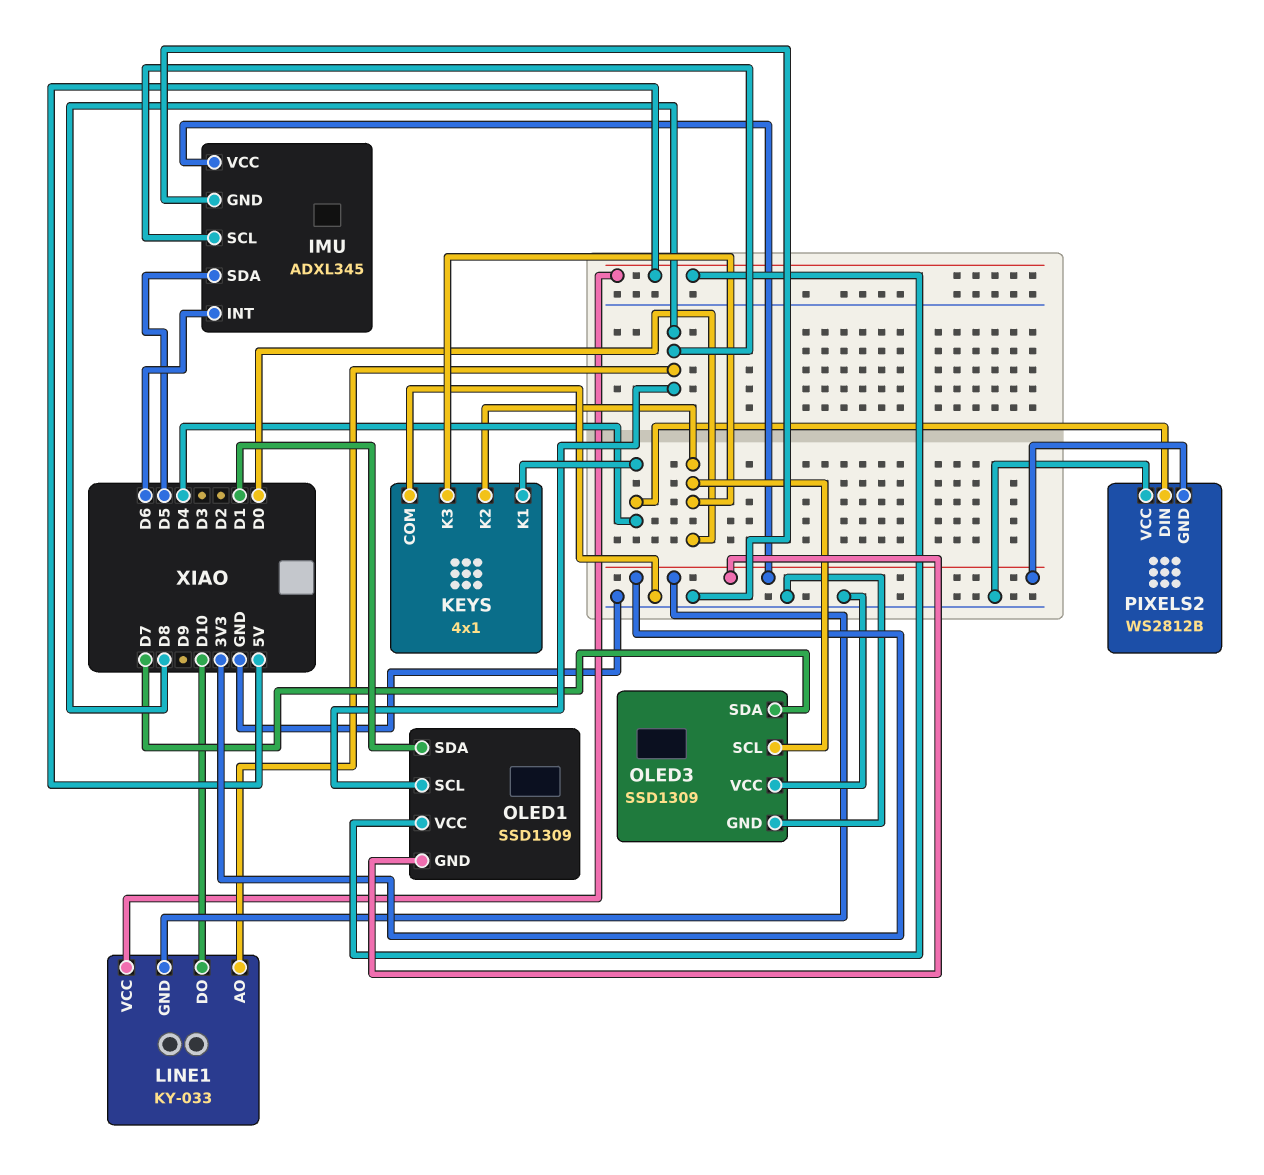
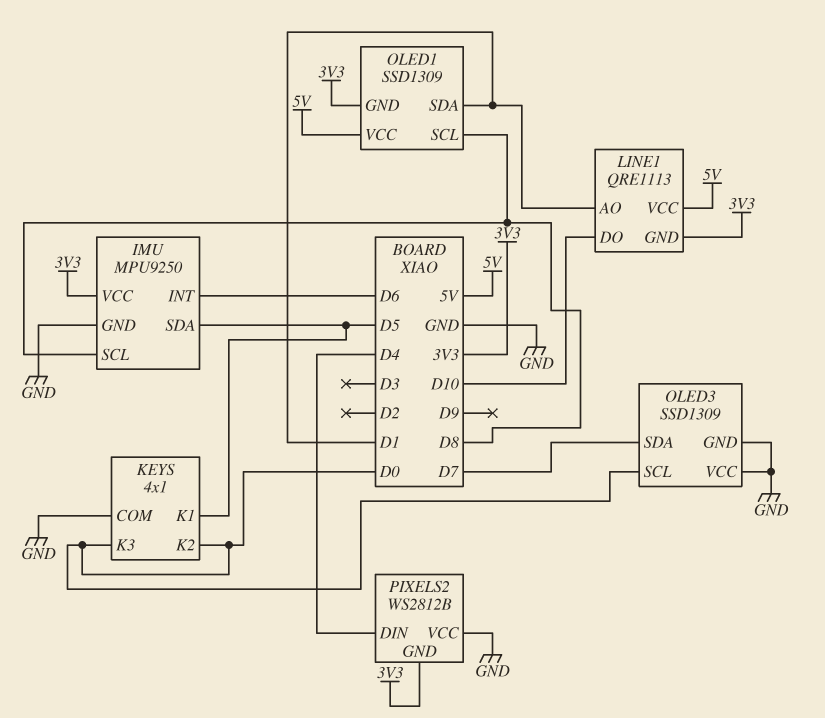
IMU: ADXL345 -> MPU9250
KEYS pin K1: D4 -> D5
LINE1: KY-033 -> QRE1113
LINE1 pin AO: D8 -> D1

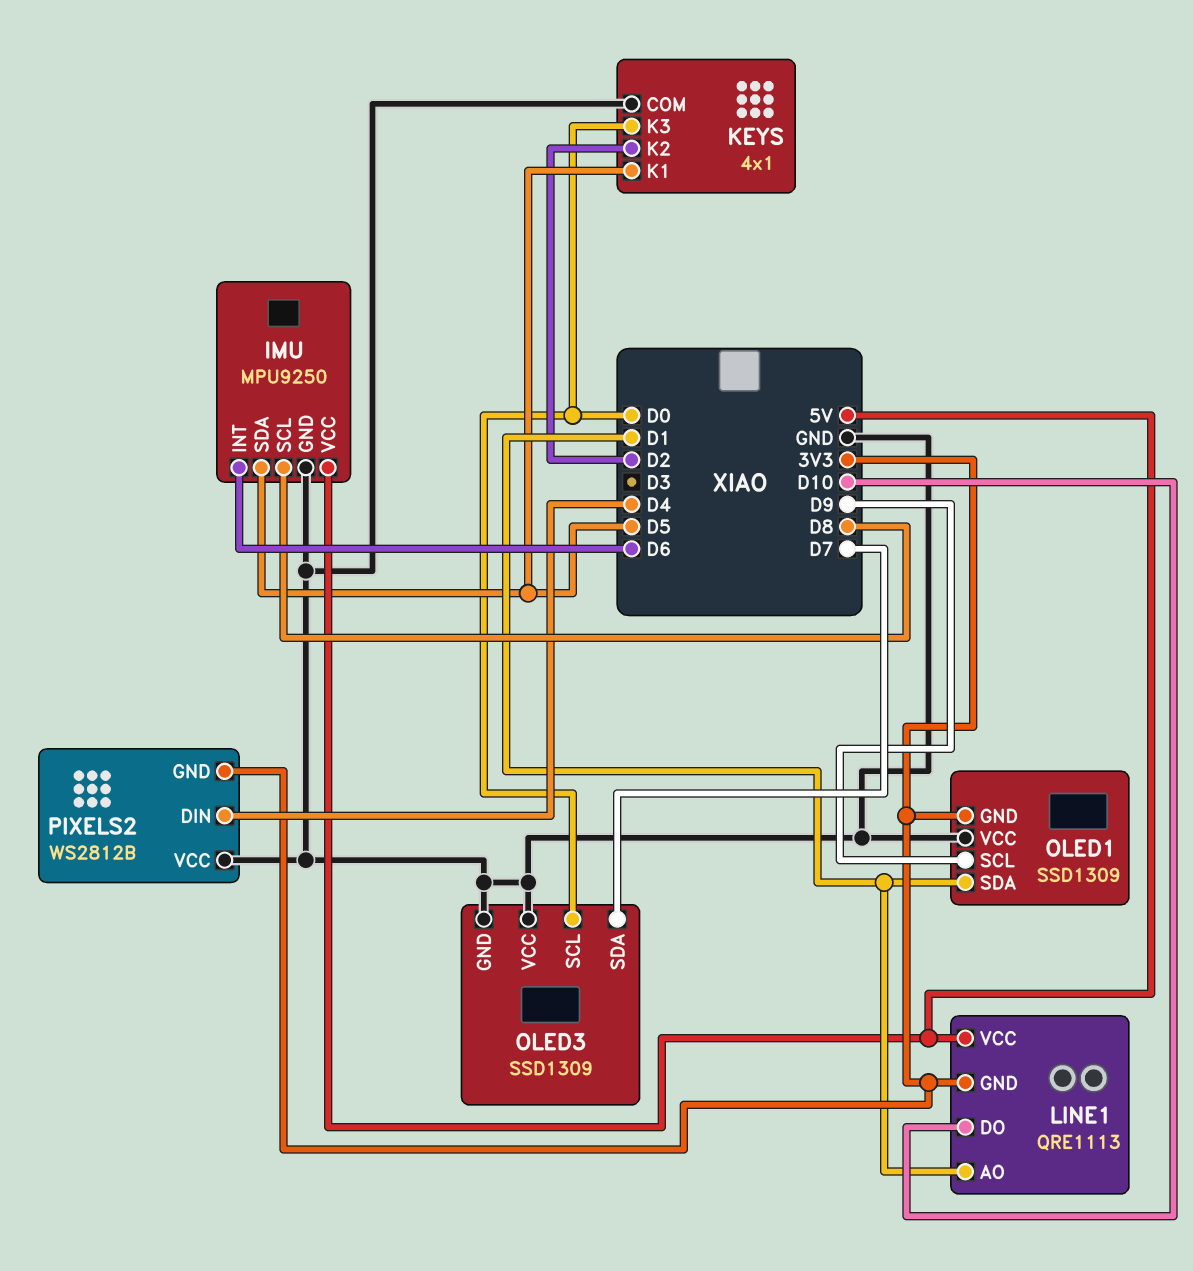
IMU pin VCC: 3V3 -> 5V
KEYS pin K2: D0 -> D2
OLED1 pin SCL: D8 -> D9
OLED1 pin VCC: 5V -> GND

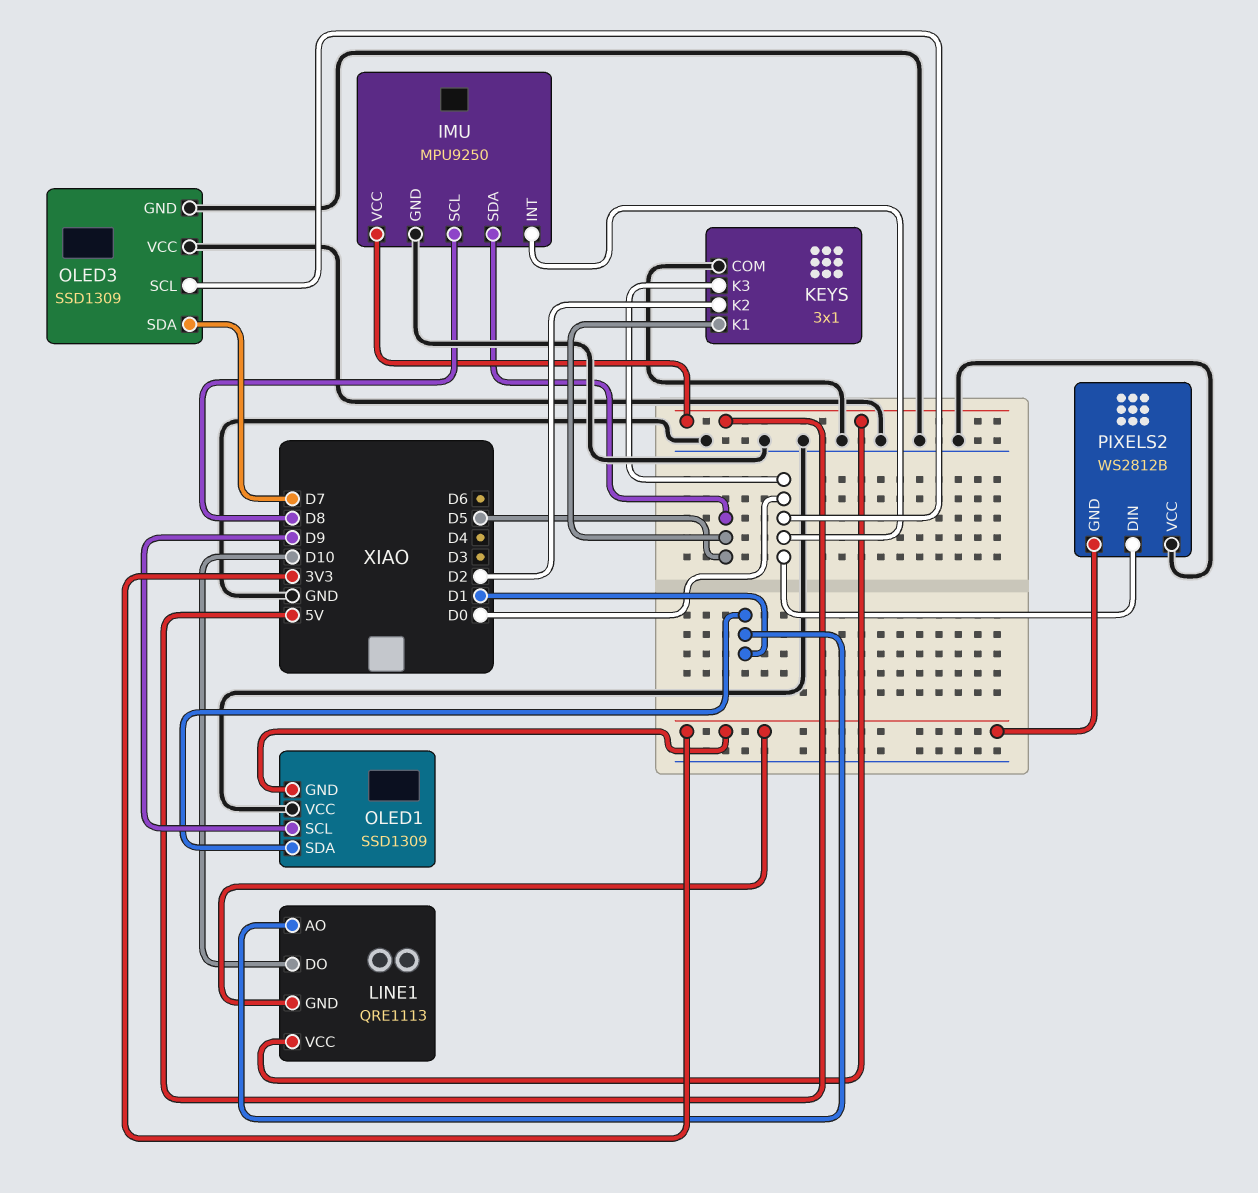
IMU pin INT: D6 -> D0
KEYS: 4x1 -> 3x1
PIXELS2 pin DIN: D4 -> D0

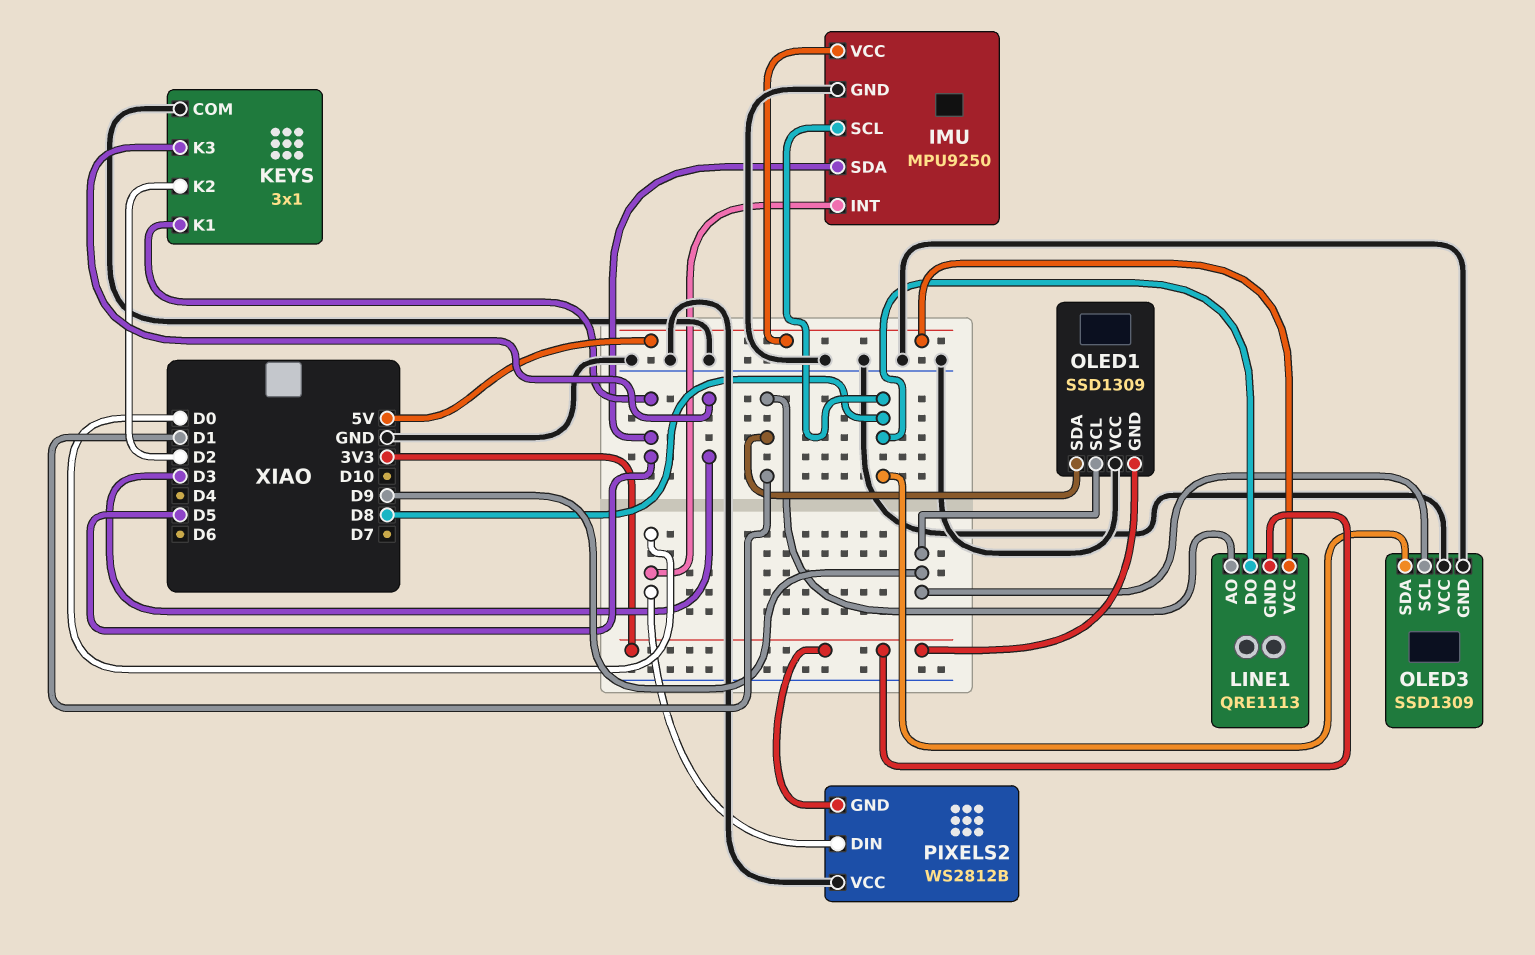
KEYS pin K3: D0 -> D3
LINE1 pin DO: D10 -> D8
OLED3 pin SCL: D0 -> D9
OLED3 pin SDA: D7 -> D8

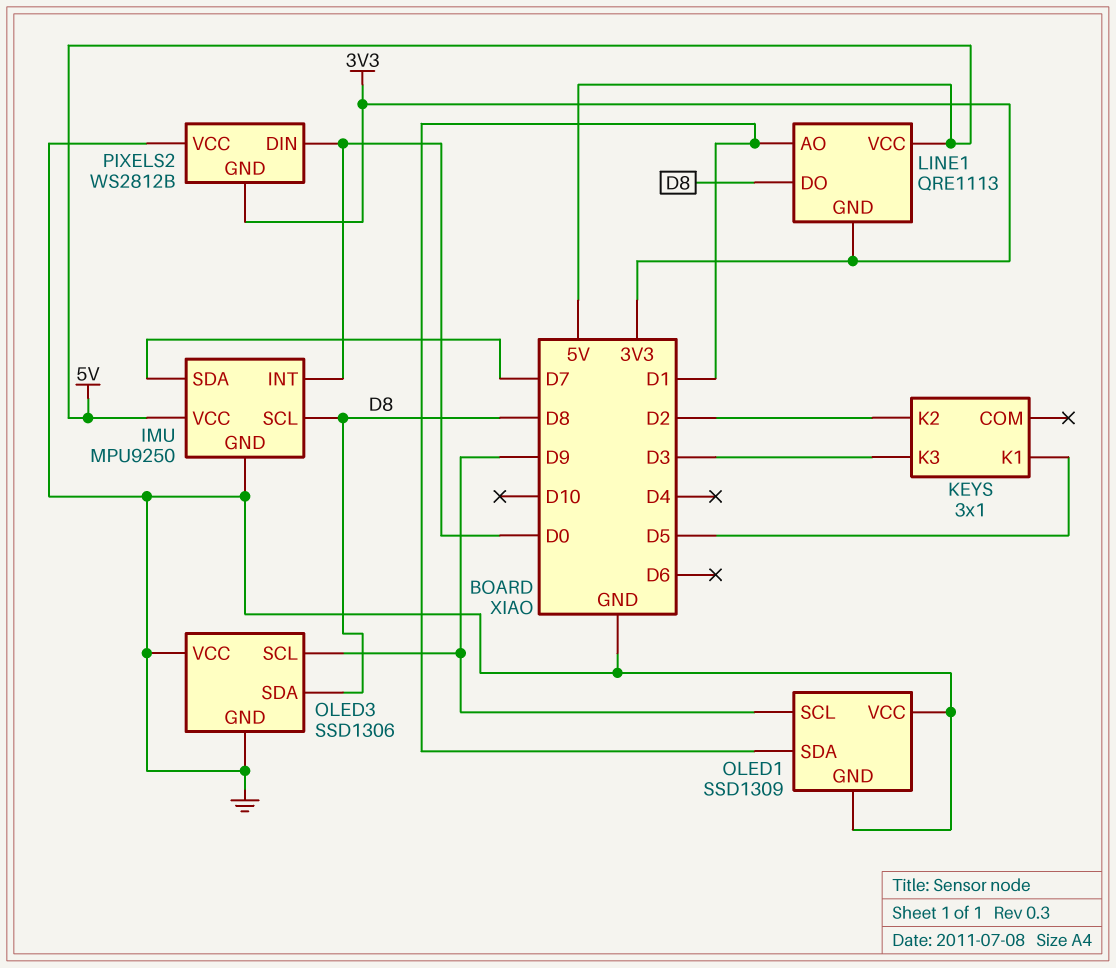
IMU pin SDA: D5 -> D7
KEYS pin COM: GND -> none
OLED1 pin GND: 3V3 -> GND
OLED3: SSD1309 -> SSD1306

